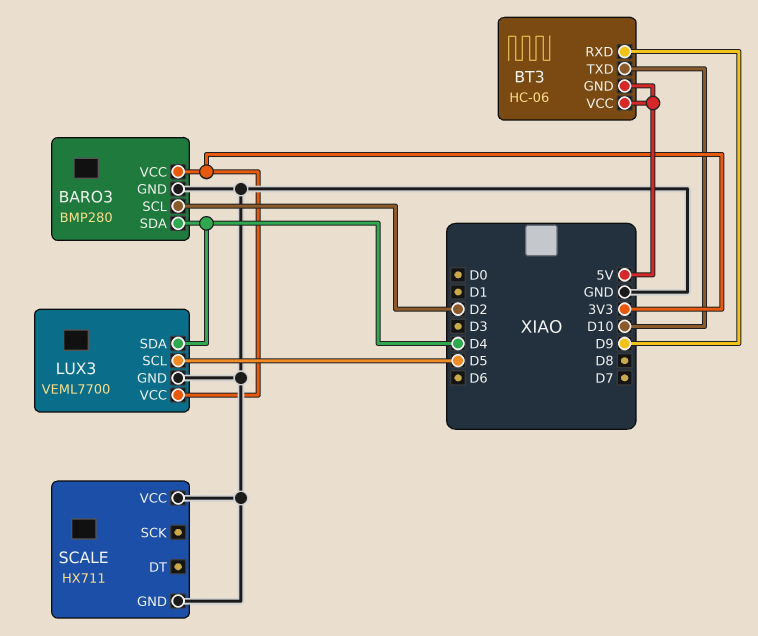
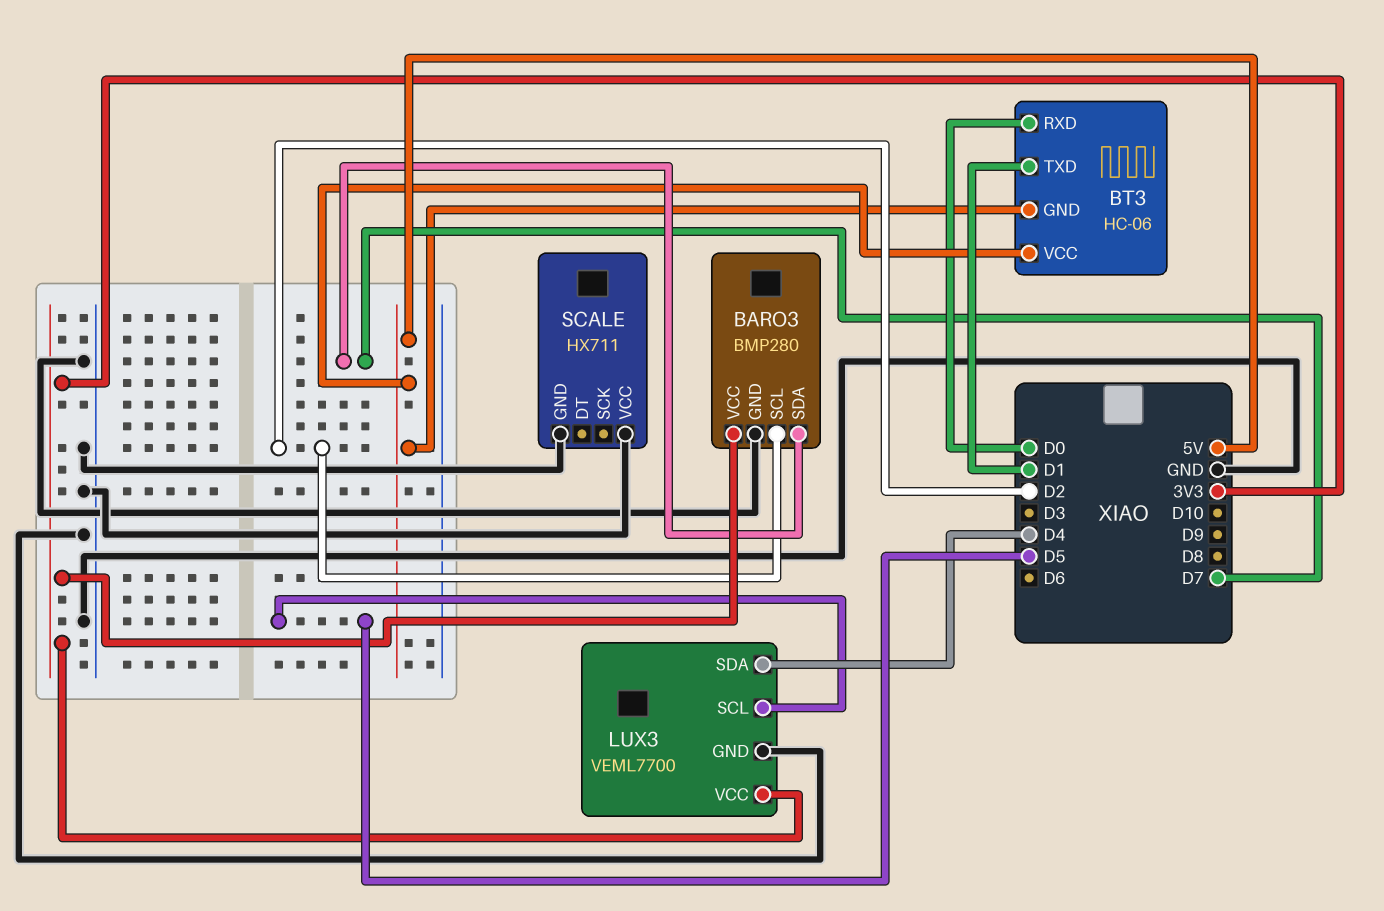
BARO3 pin SDA: D4 -> D7
BT3 pin RXD: D9 -> D0
BT3 pin TXD: D10 -> D1

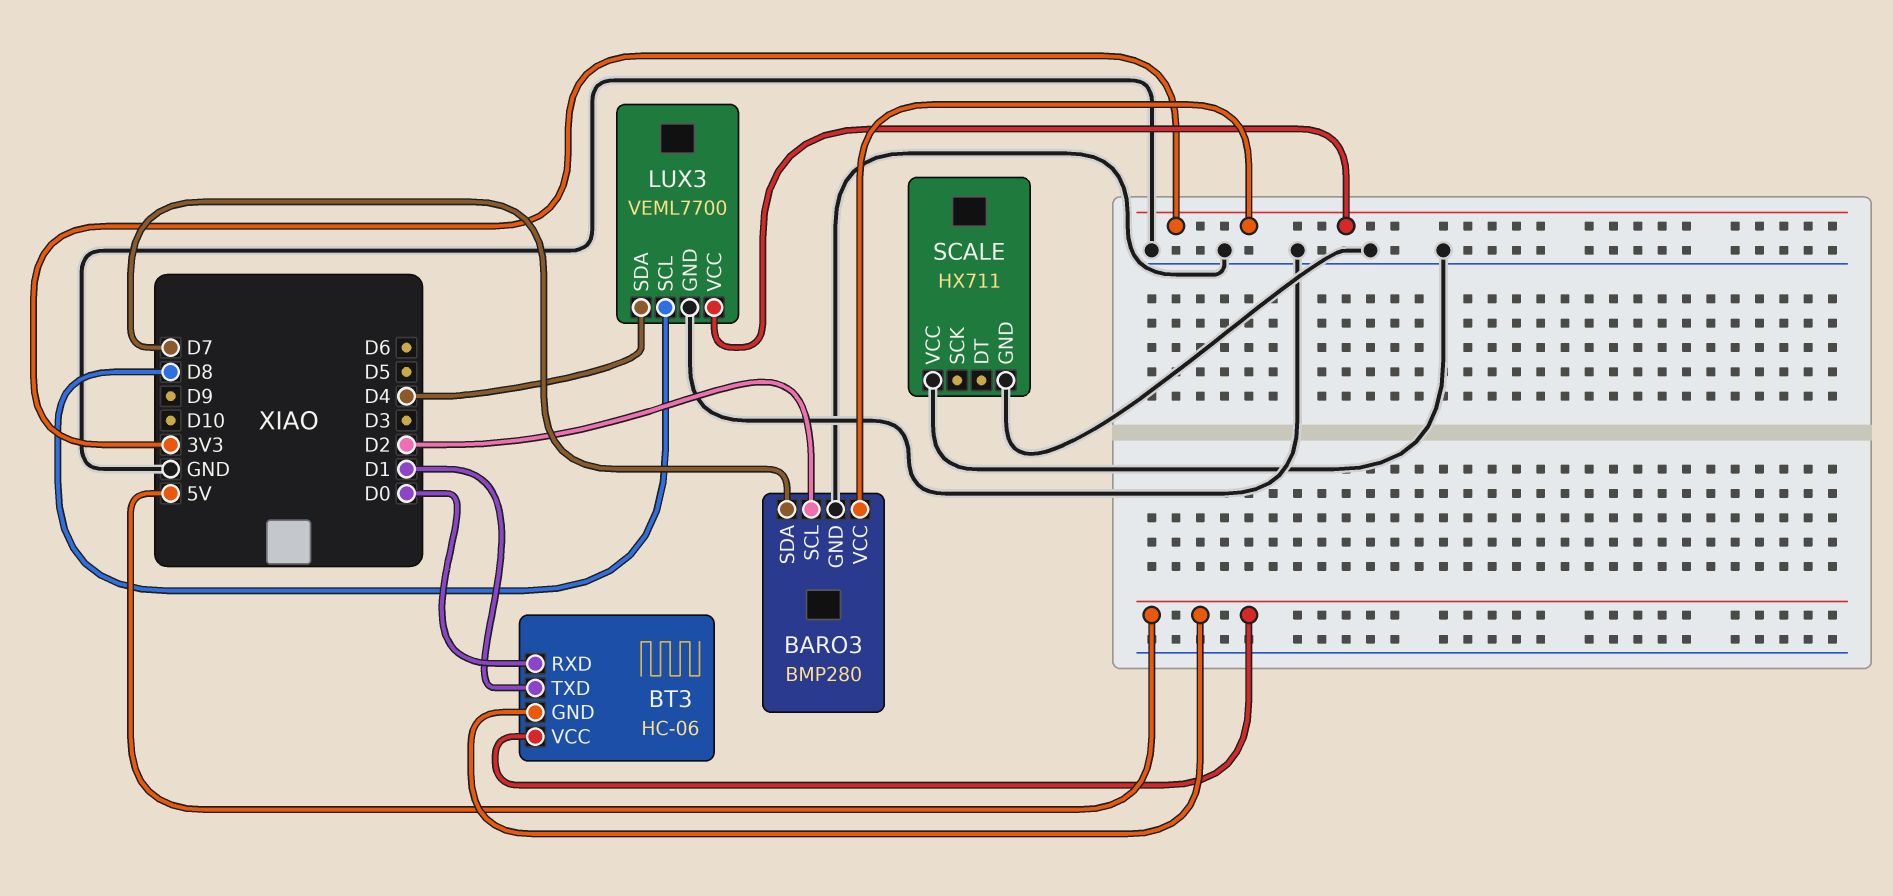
LUX3 pin SCL: D5 -> D8

